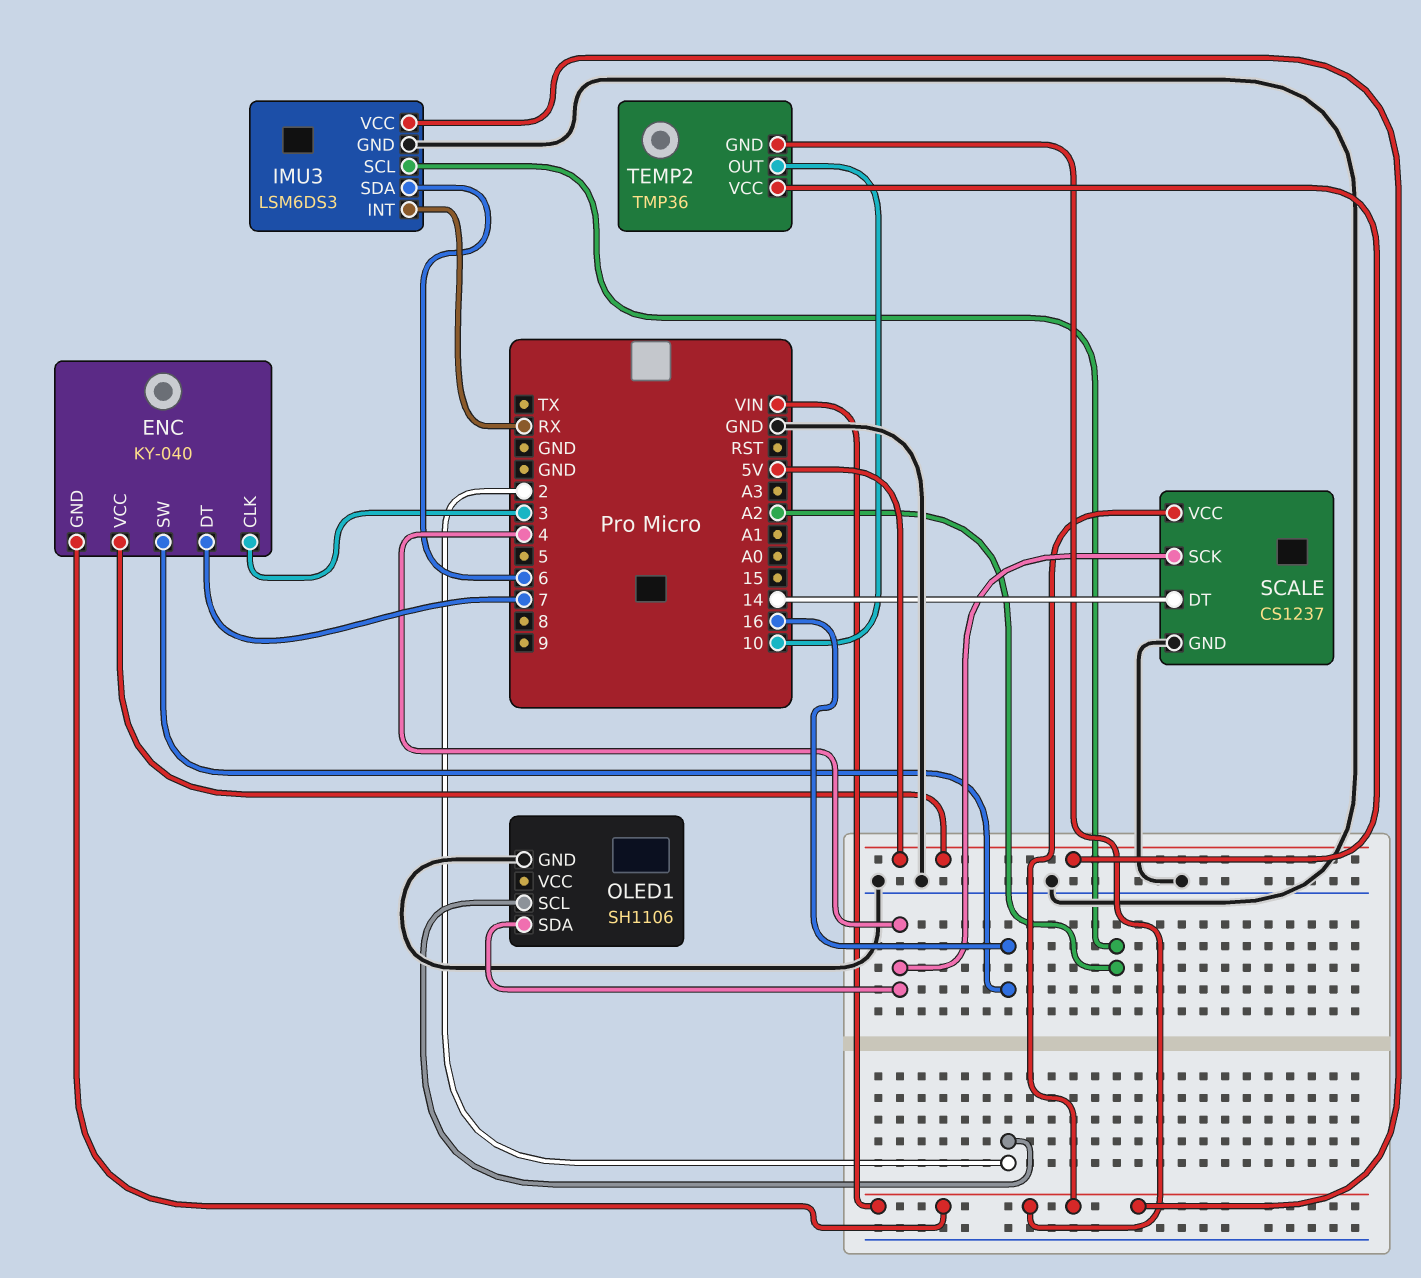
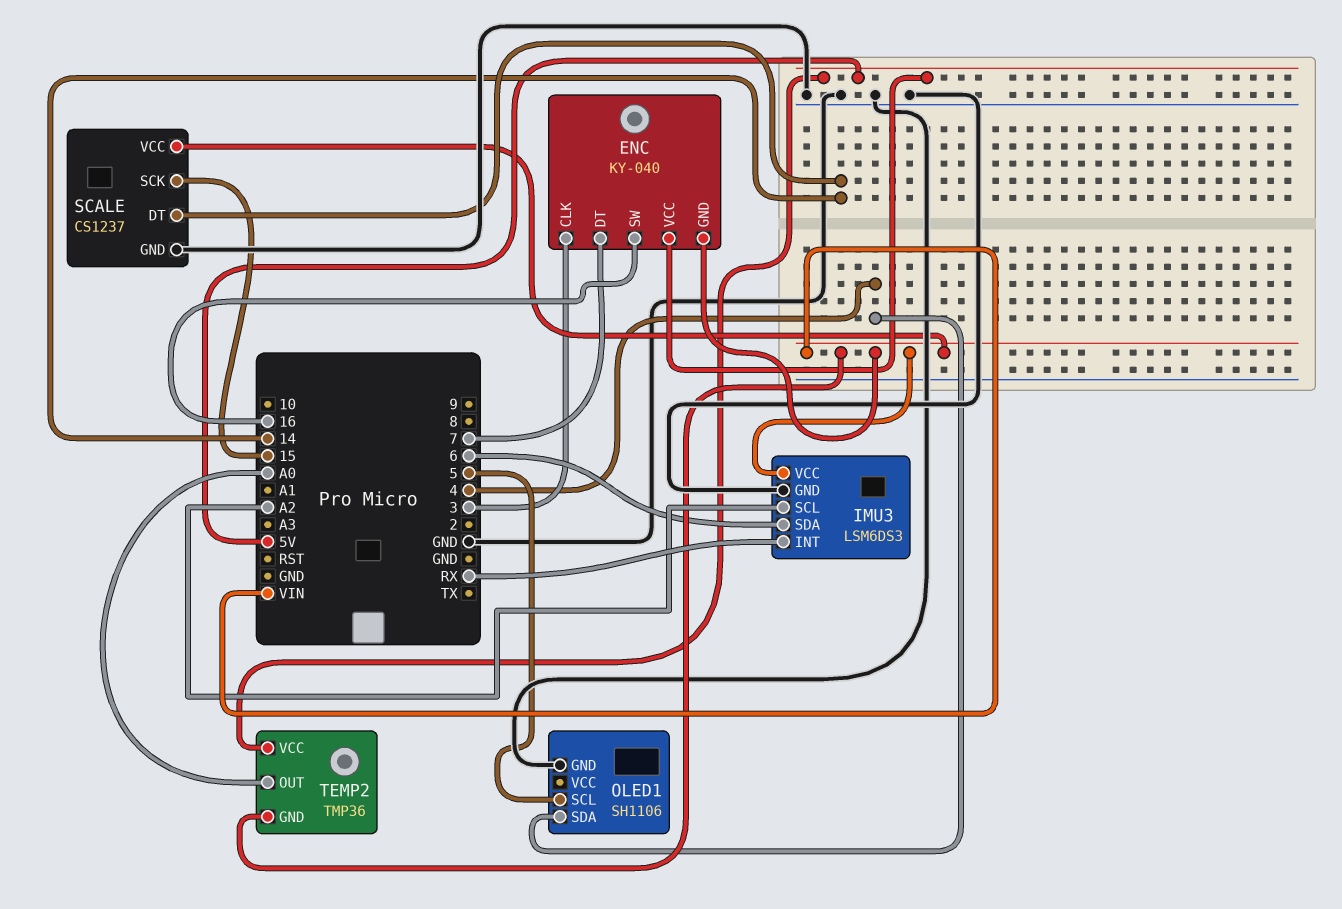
OLED1 pin SCL: 2 -> 5
SCALE pin SCK: 4 -> 15
TEMP2 pin OUT: 10 -> A0

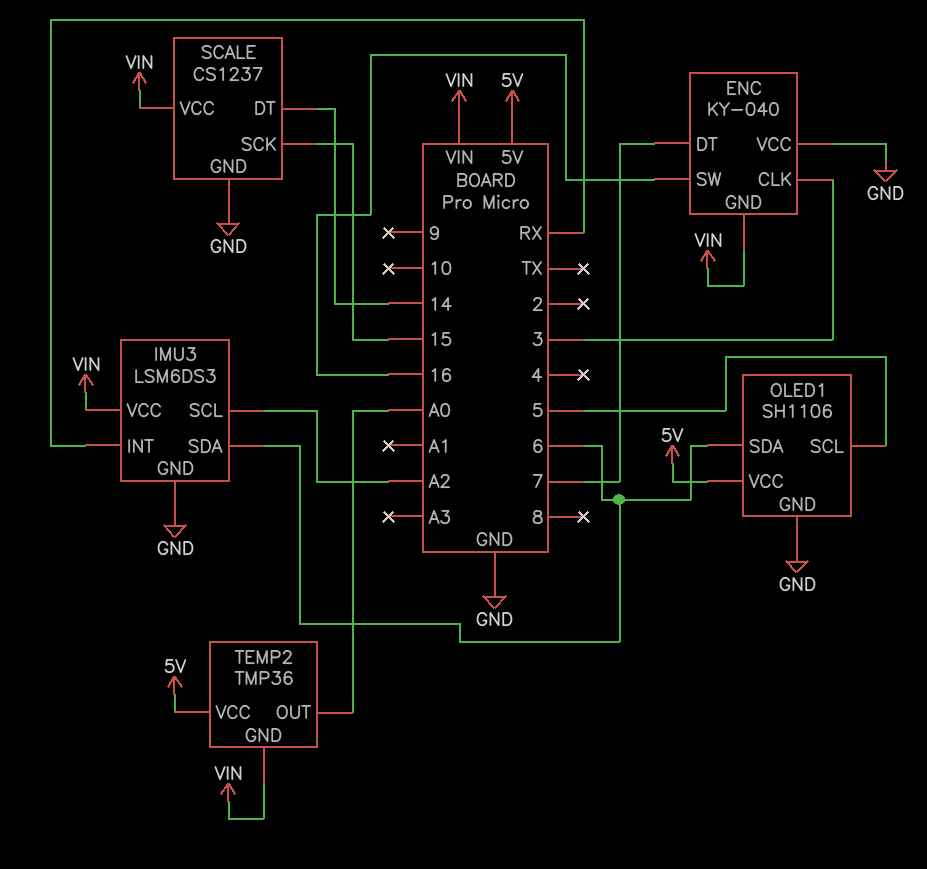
ENC pin VCC: 5V -> GND
OLED1 pin SDA: 4 -> 6
OLED1 pin VCC: none -> 5V

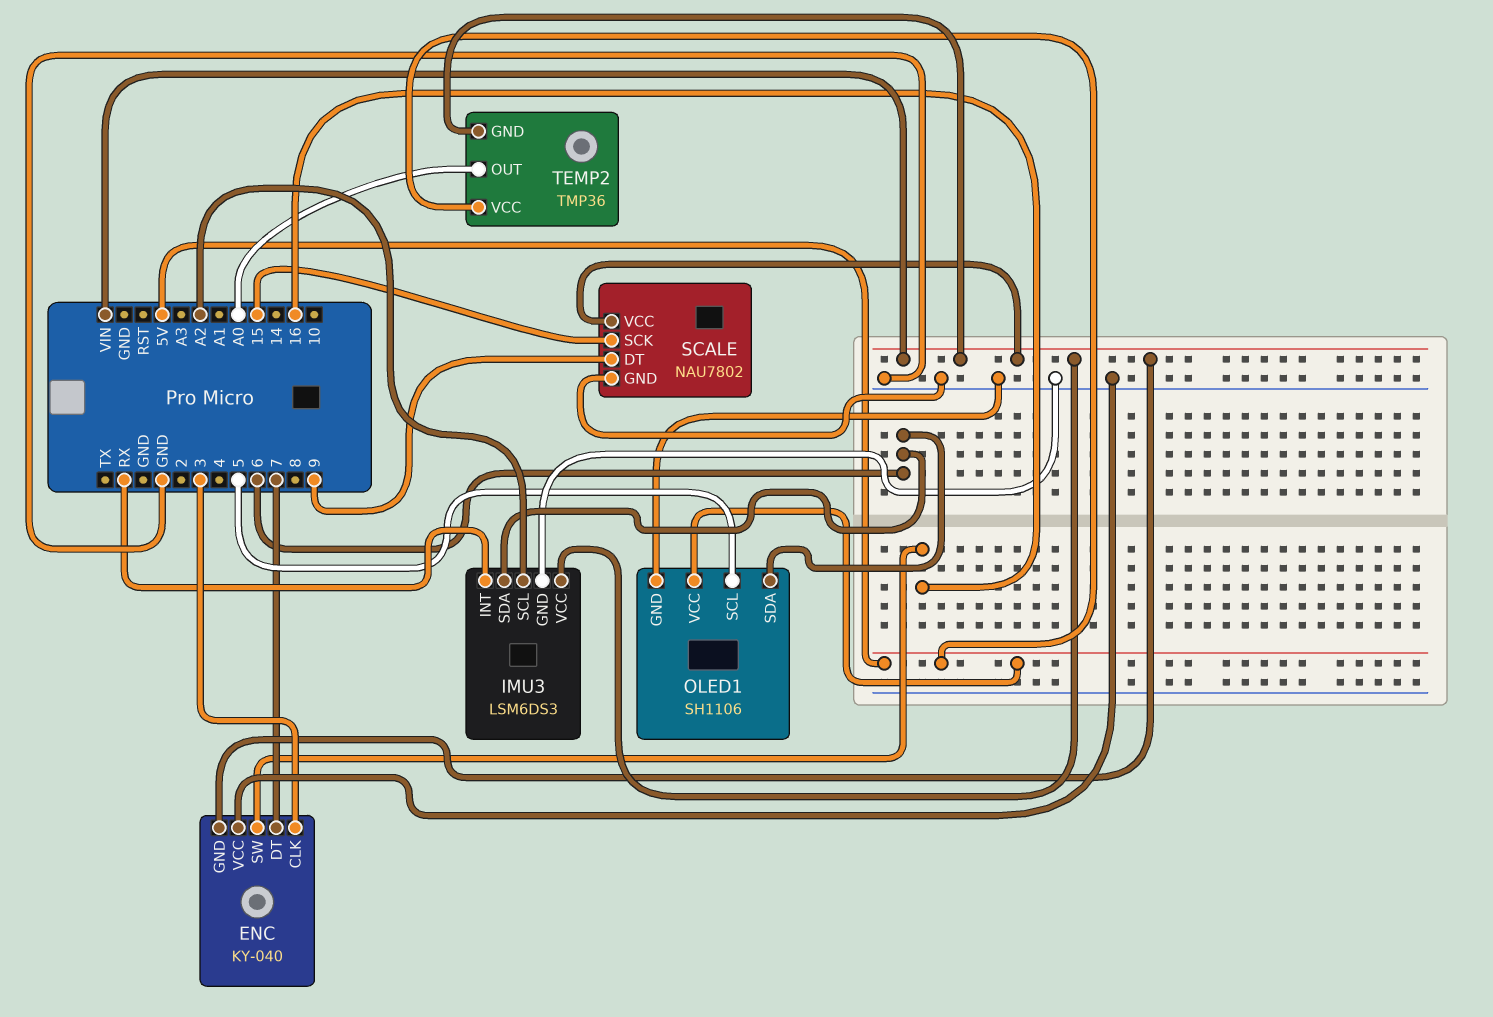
SCALE: CS1237 -> NAU7802
SCALE pin DT: 14 -> 9

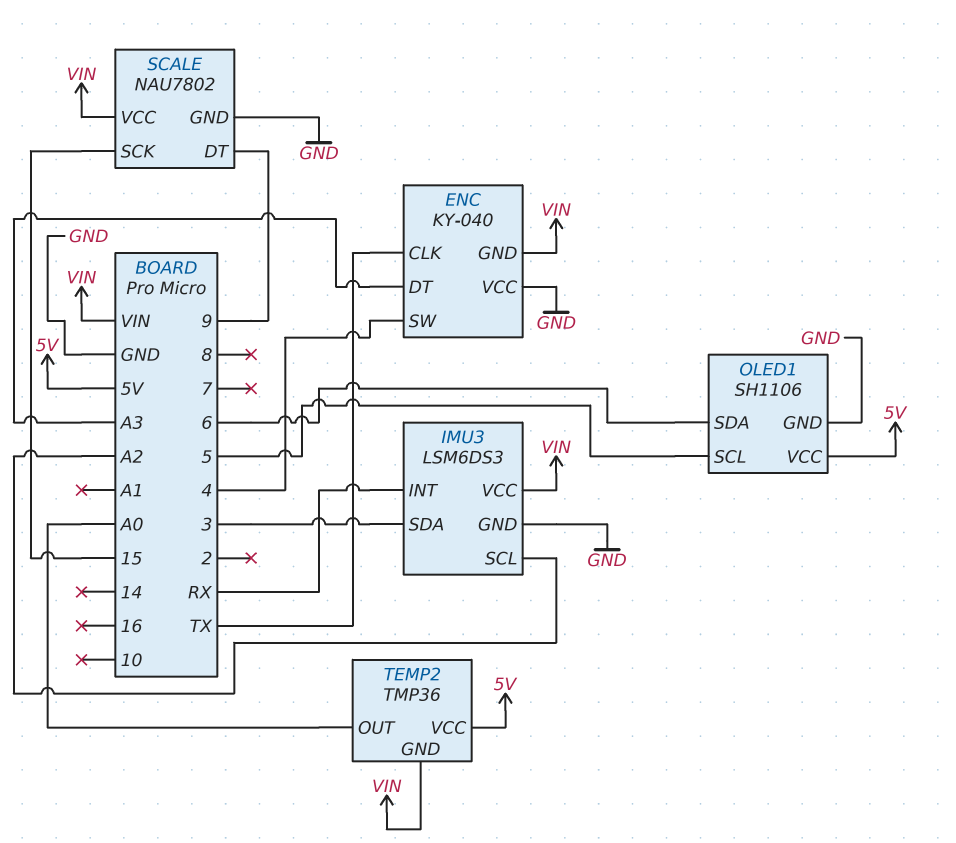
ENC pin CLK: 3 -> TX
ENC pin DT: 7 -> A3
ENC pin SW: 16 -> 4
IMU3 pin SDA: 6 -> 3

